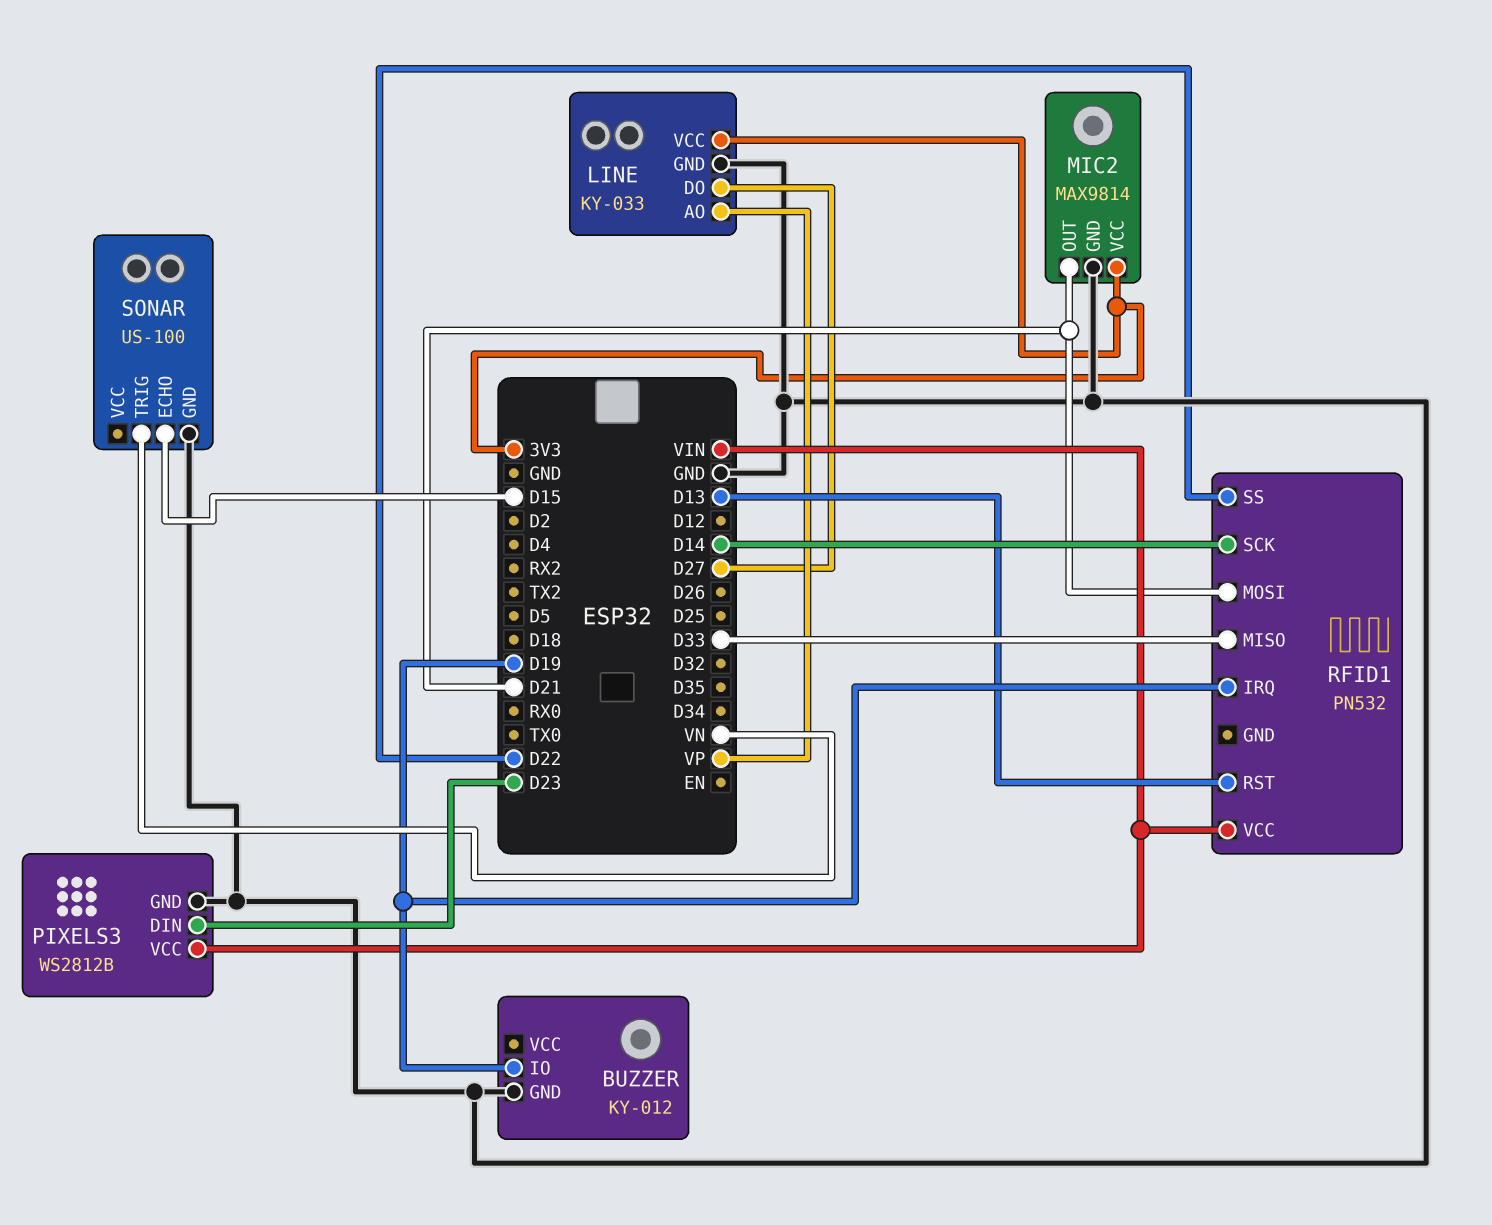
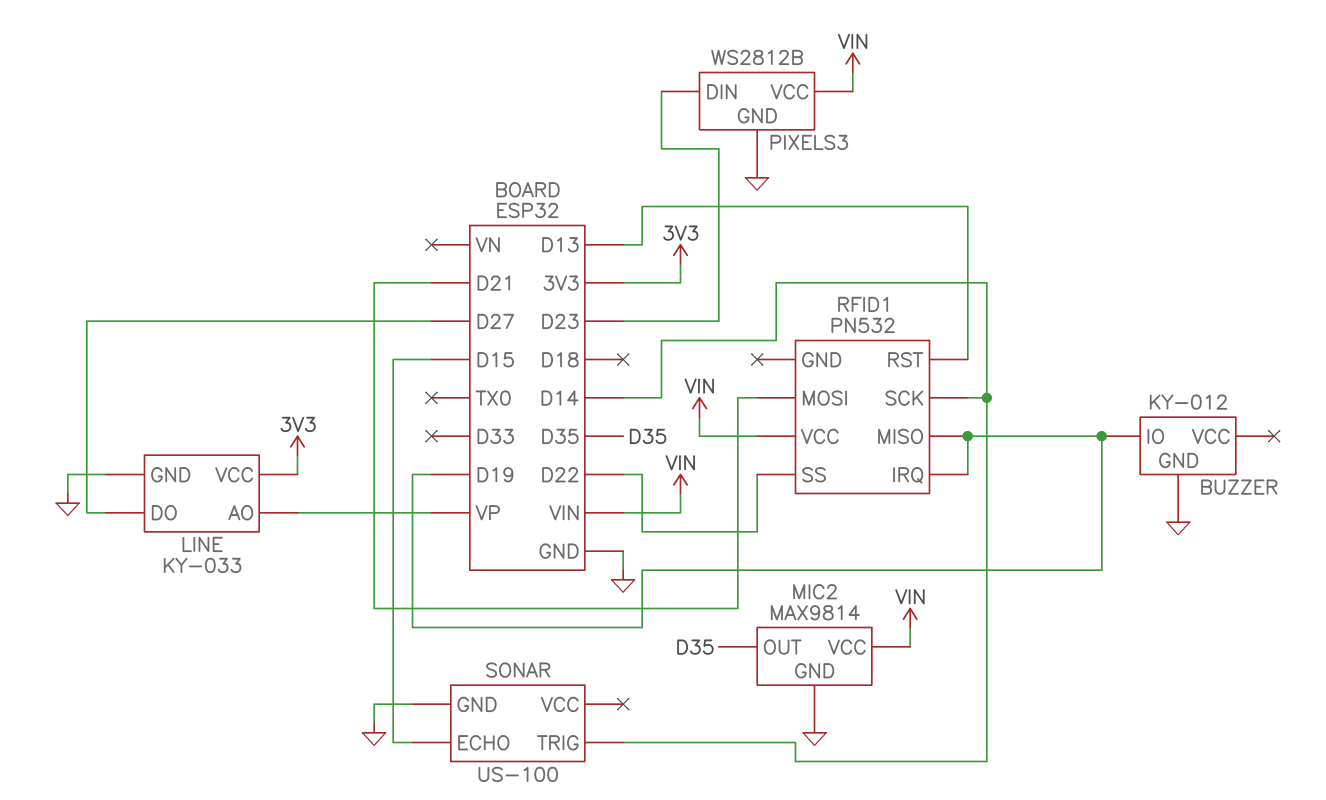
MIC2 pin OUT: D21 -> D35
MIC2 pin VCC: 3V3 -> VIN
RFID1 pin MISO: D33 -> D19
SONAR pin TRIG: VN -> D14

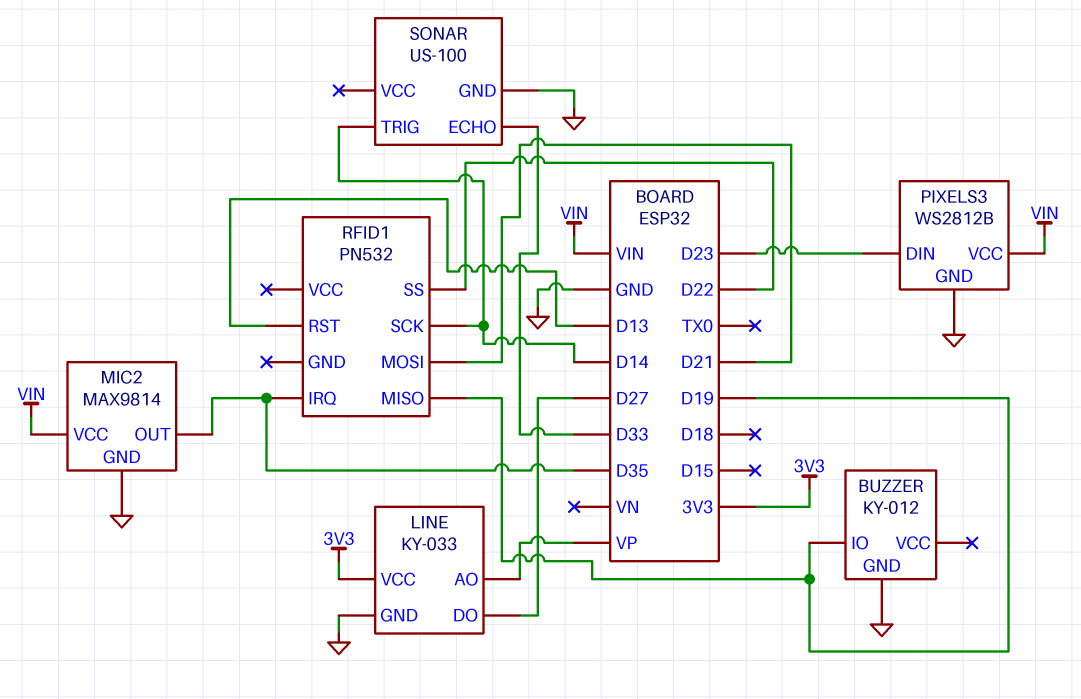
RFID1 pin IRQ: D19 -> D35
RFID1 pin VCC: VIN -> none
SONAR pin ECHO: D15 -> D33

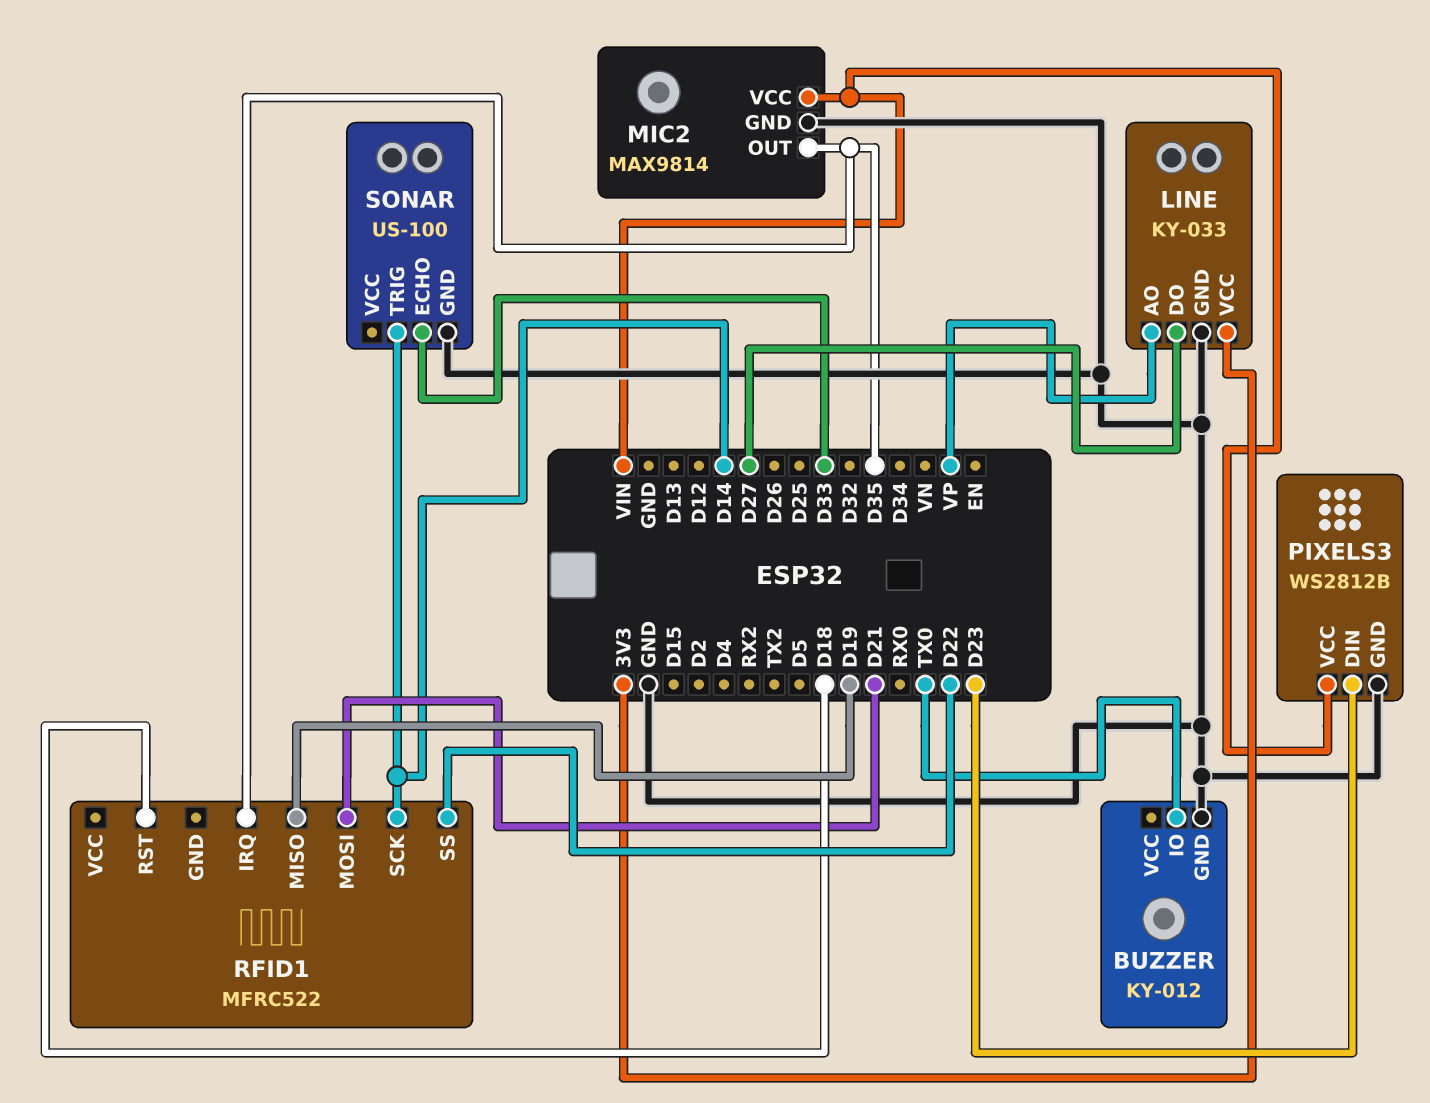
BUZZER pin IO: D19 -> TX0
RFID1: PN532 -> MFRC522
RFID1 pin RST: D13 -> D18

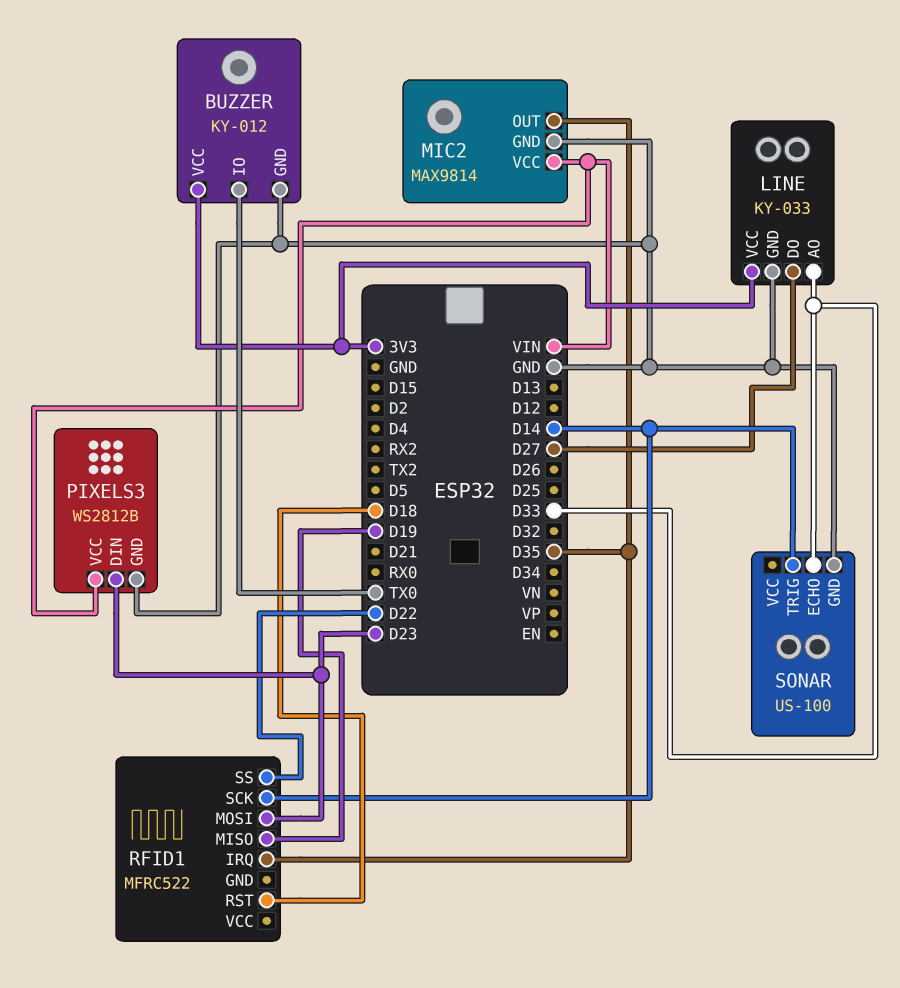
BUZZER pin VCC: none -> 3V3
LINE pin AO: VP -> D33
RFID1 pin MOSI: D21 -> D23

